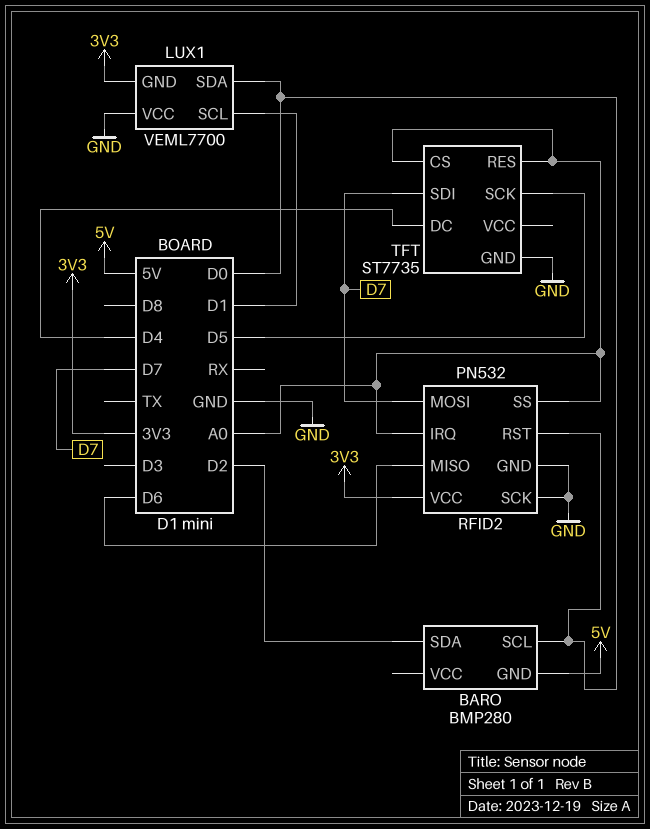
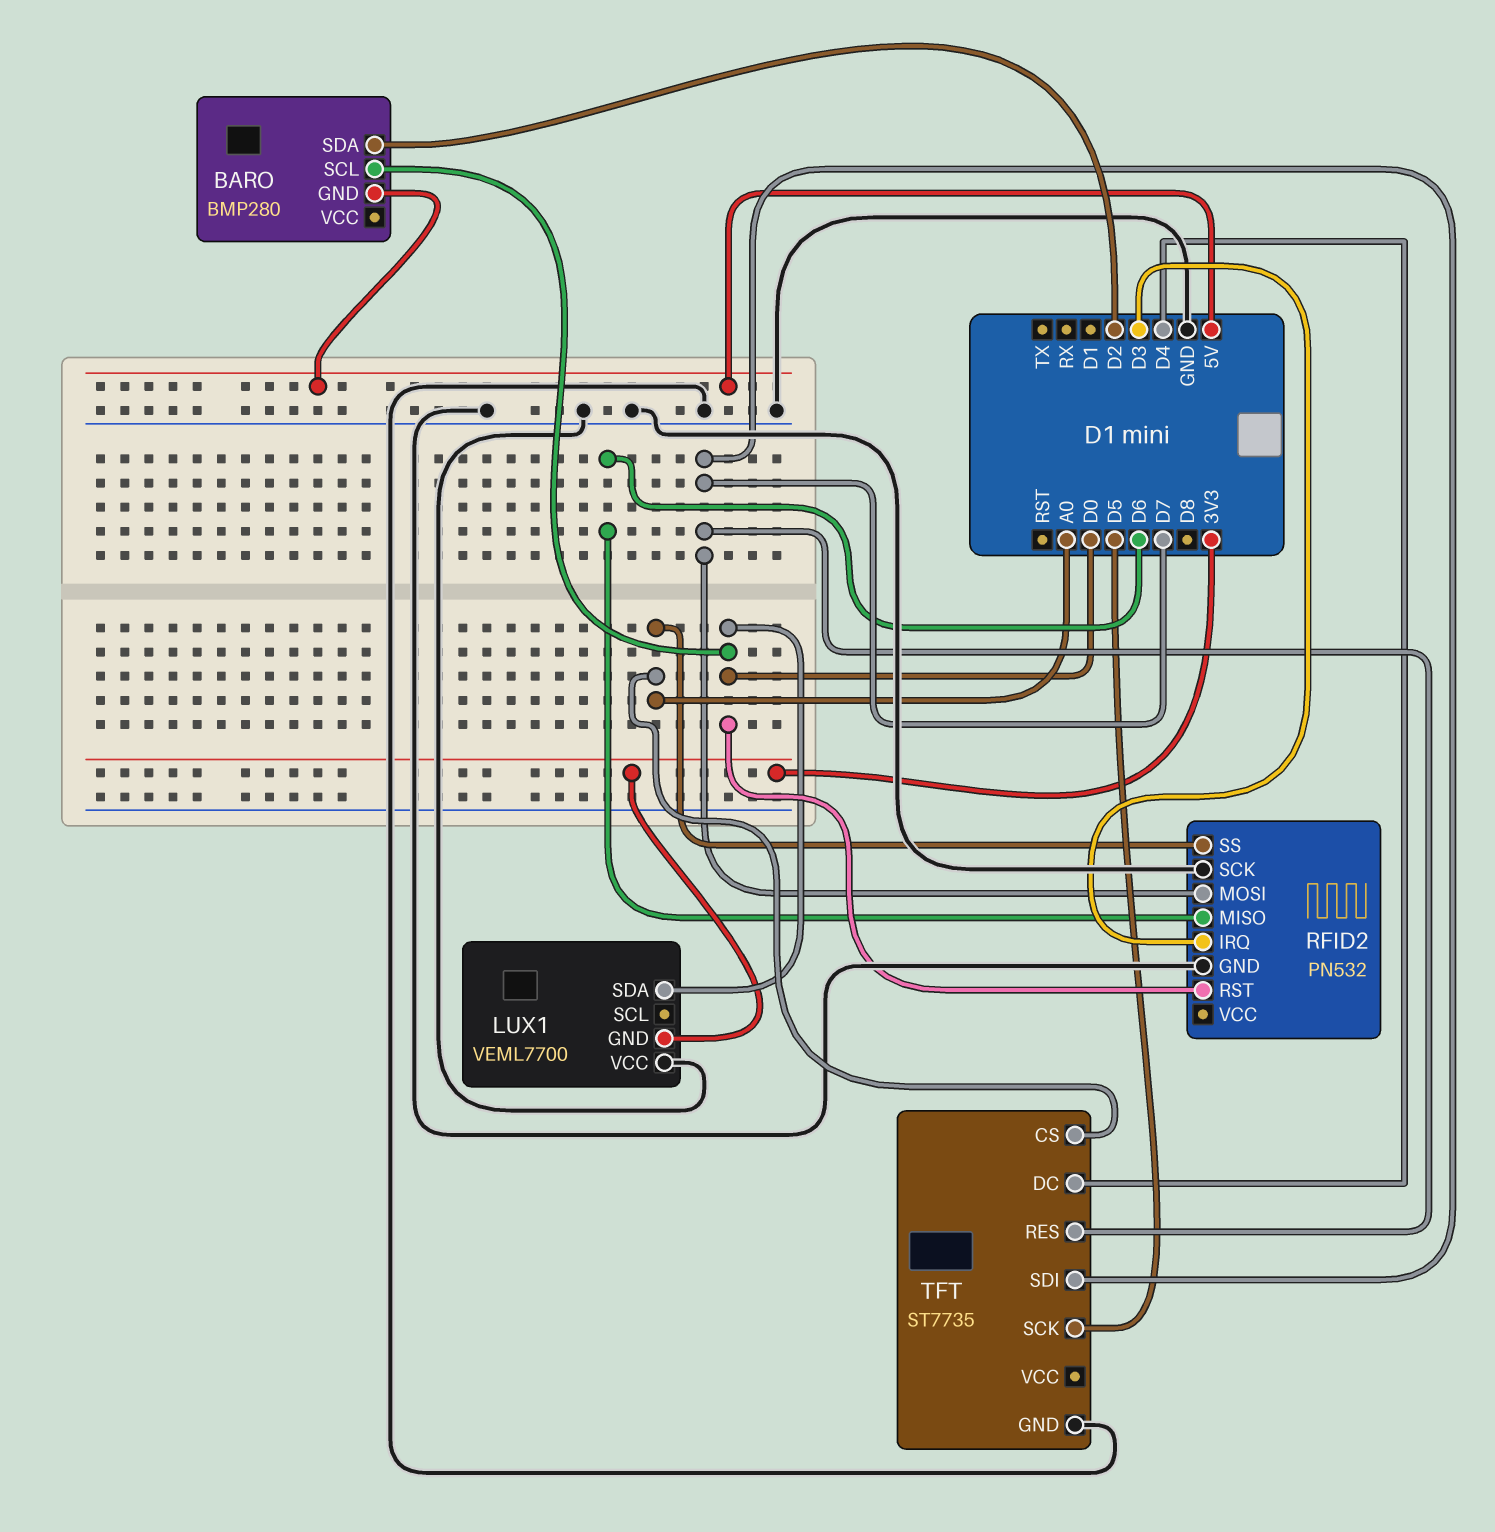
LUX1 pin SCL: D1 -> none
RFID2 pin IRQ: A0 -> D3
RFID2 pin VCC: 3V3 -> none
TFT pin RES: A0 -> D7

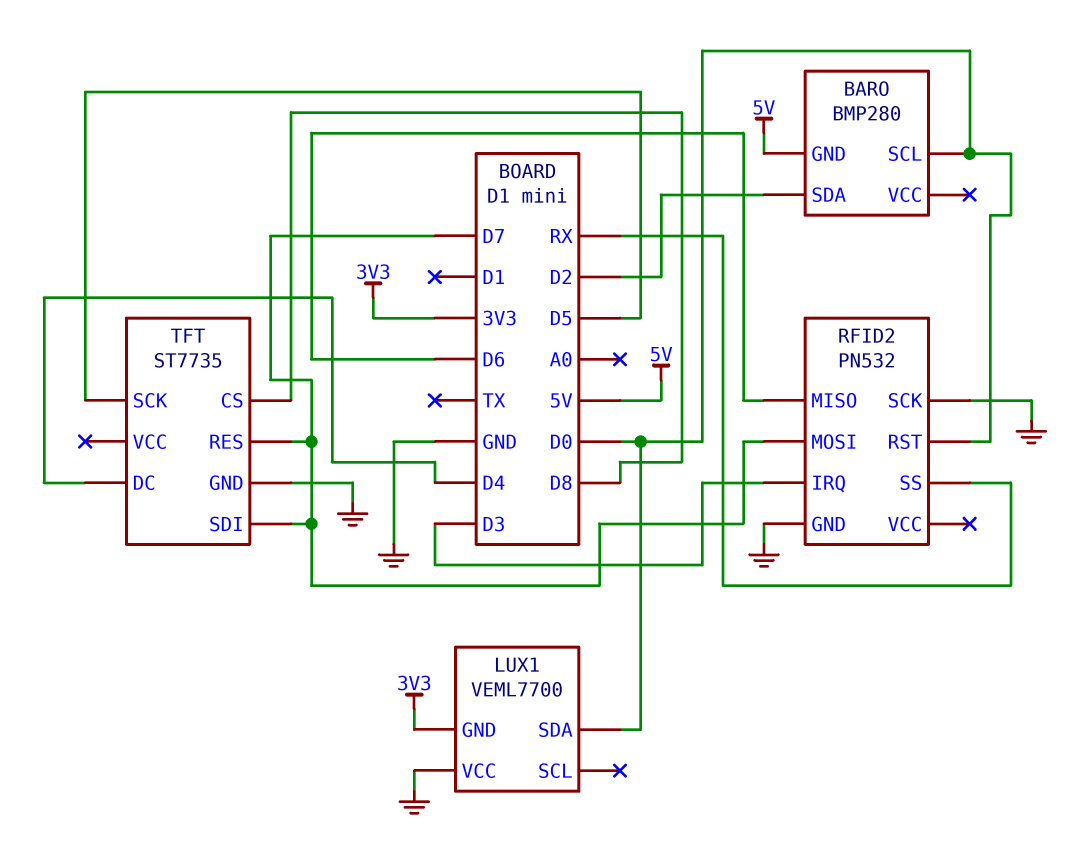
RFID2 pin SS: A0 -> RX
TFT pin CS: A0 -> D8

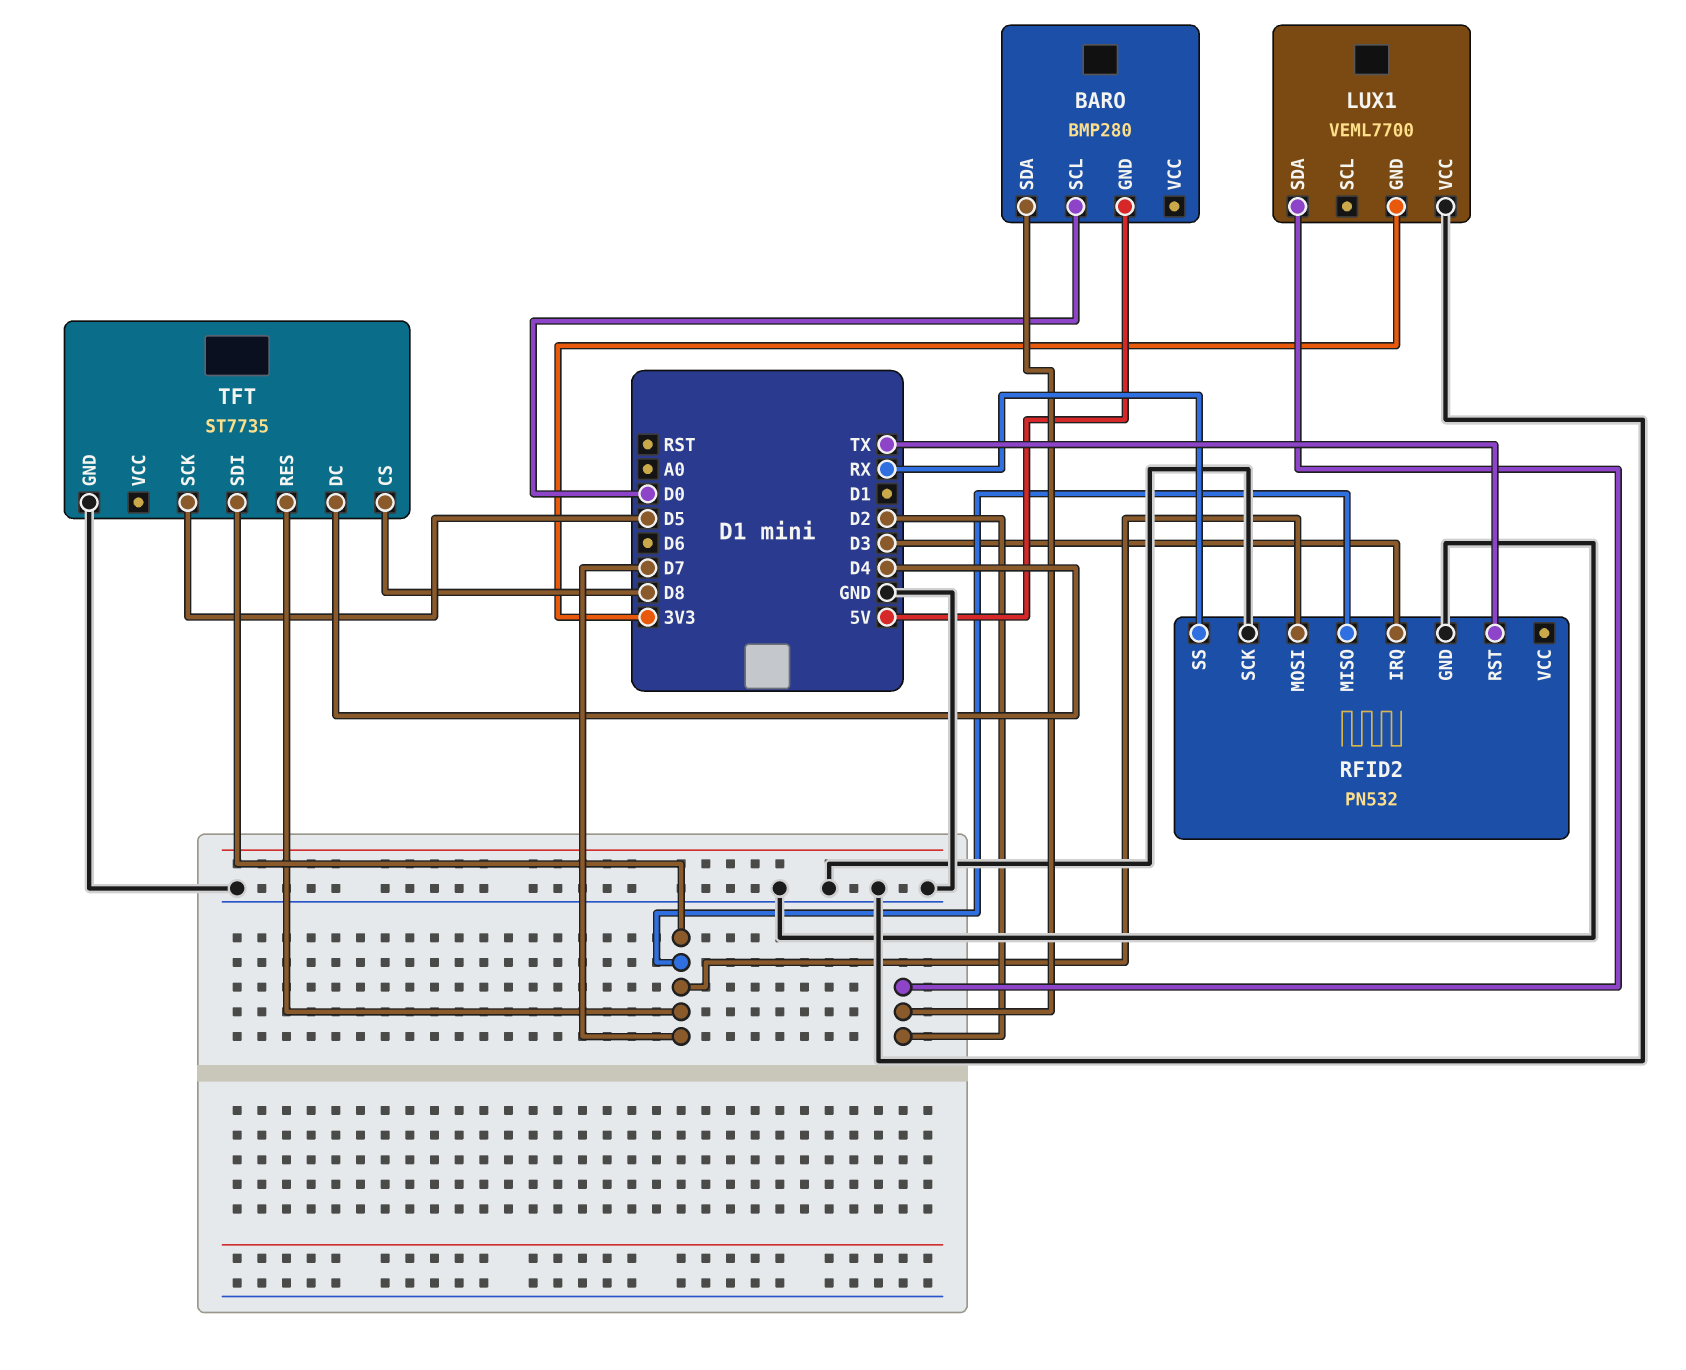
LUX1 pin SDA: D0 -> D2
RFID2 pin MISO: D6 -> D7
RFID2 pin RST: D0 -> TX

